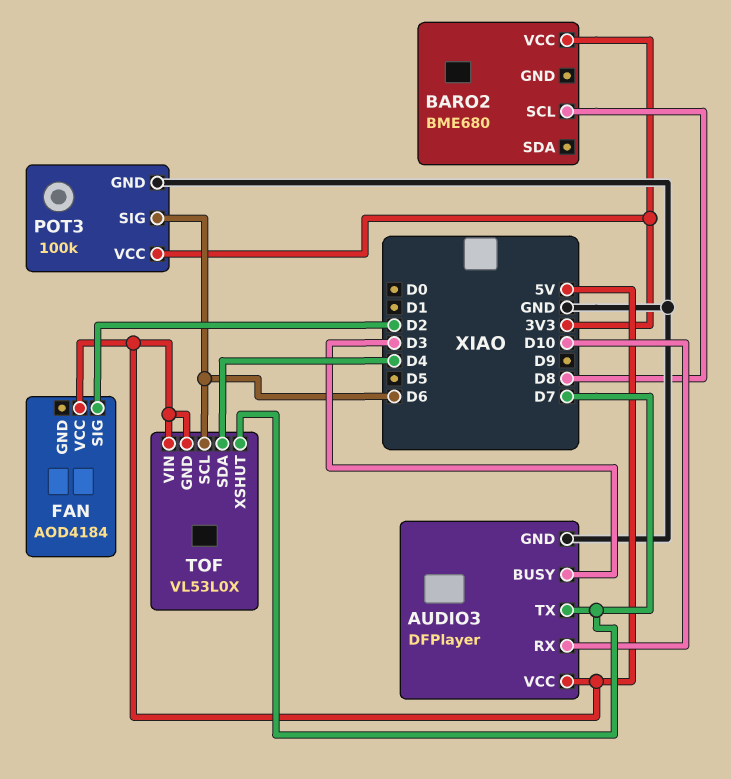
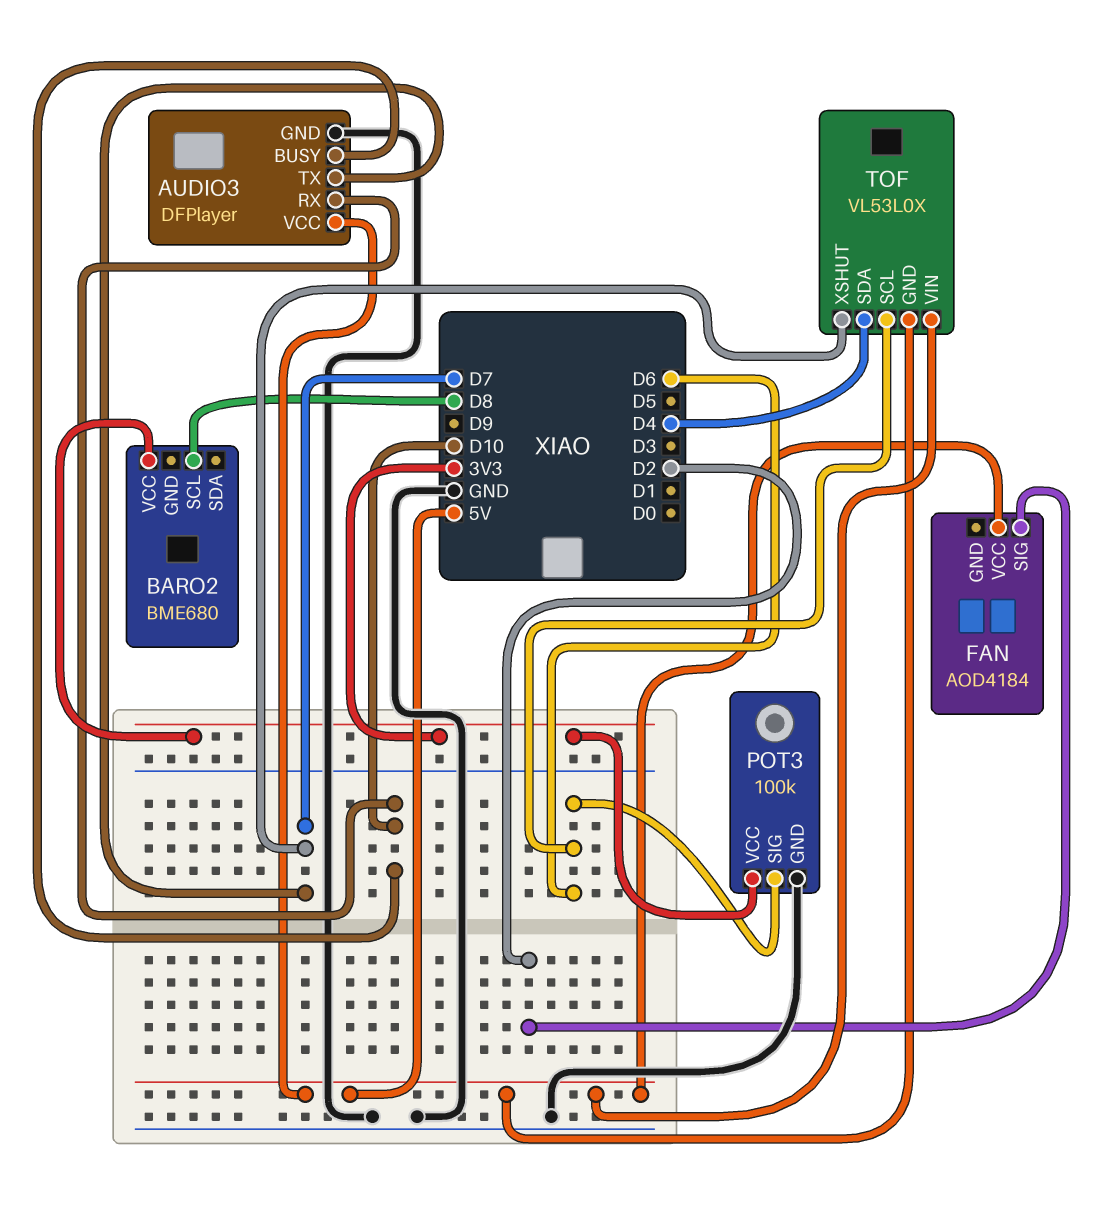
AUDIO3 pin BUSY: D3 -> D10

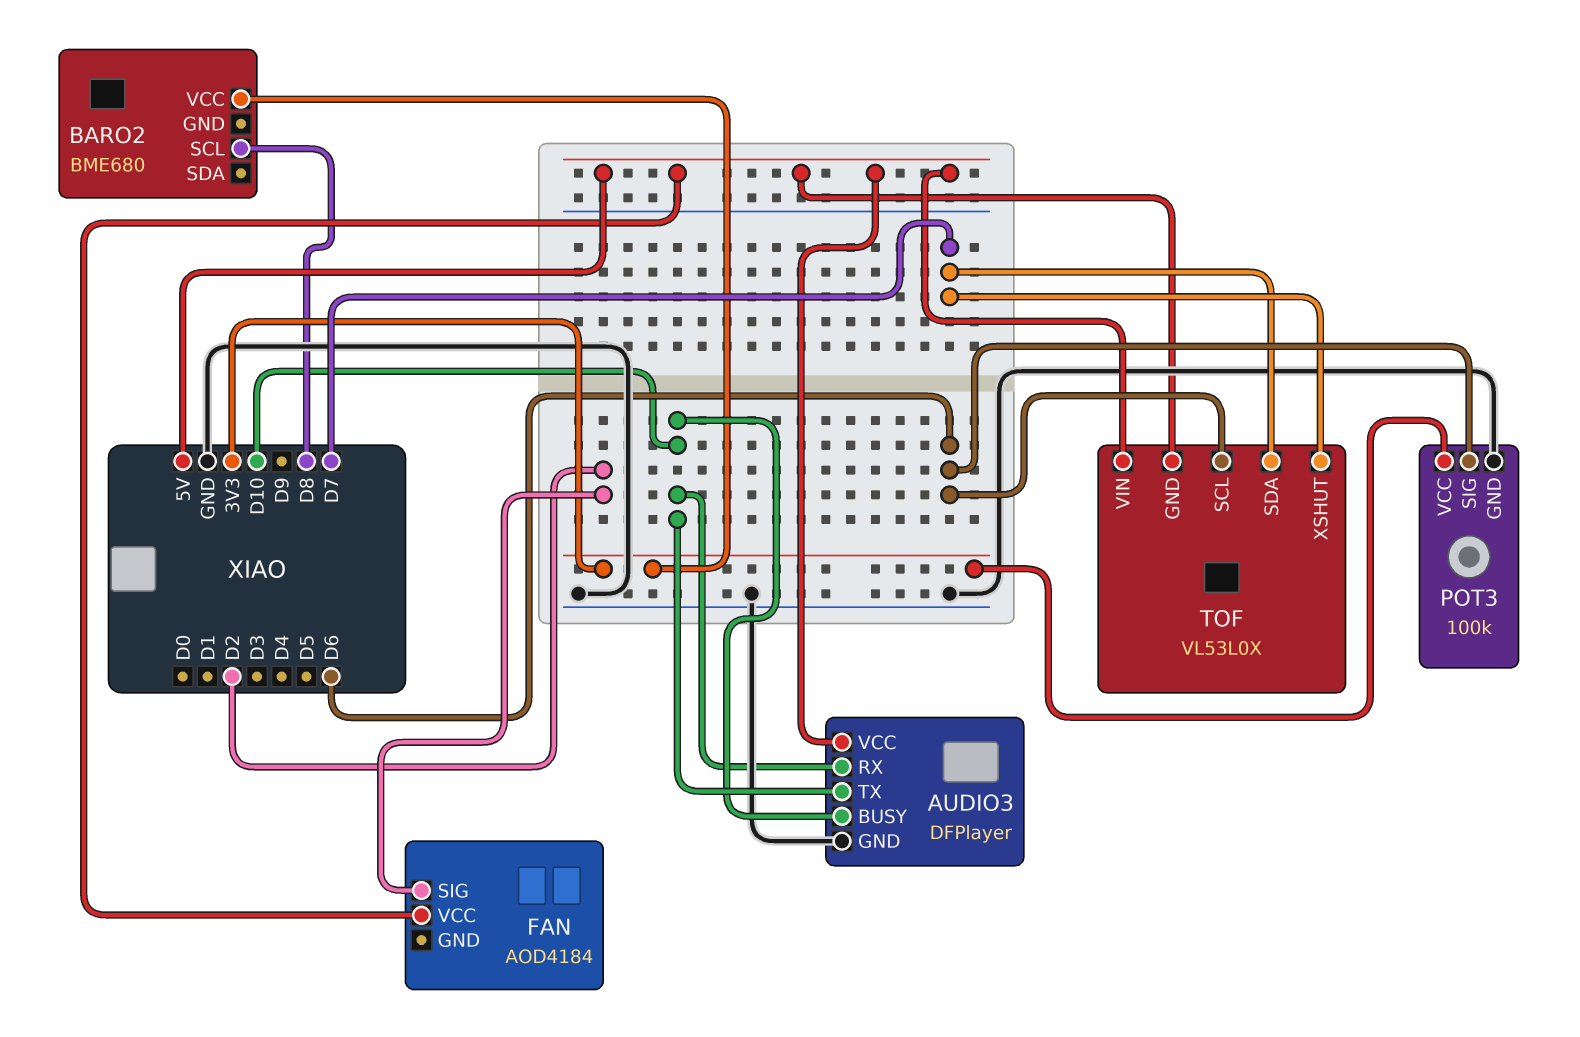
AUDIO3 pin TX: D7 -> D10
TOF pin SDA: D4 -> D7

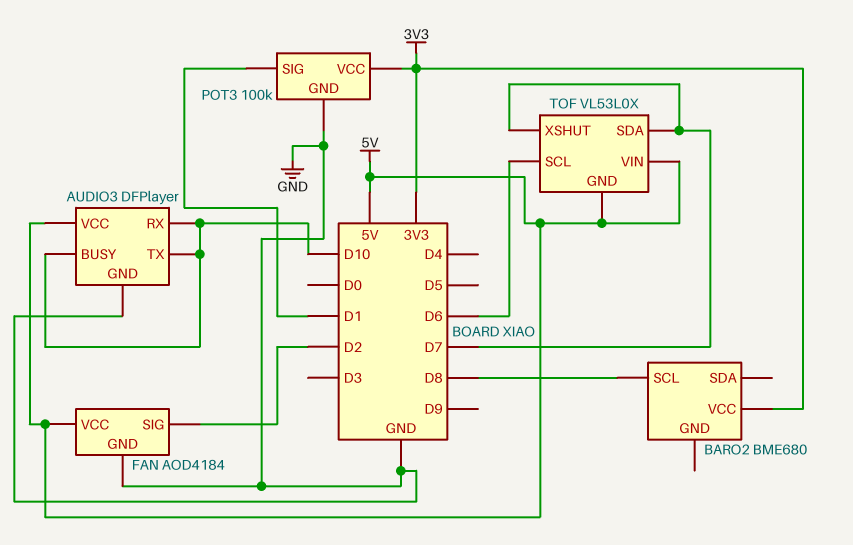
FAN pin GND: none -> GND
POT3 pin SIG: D6 -> D1

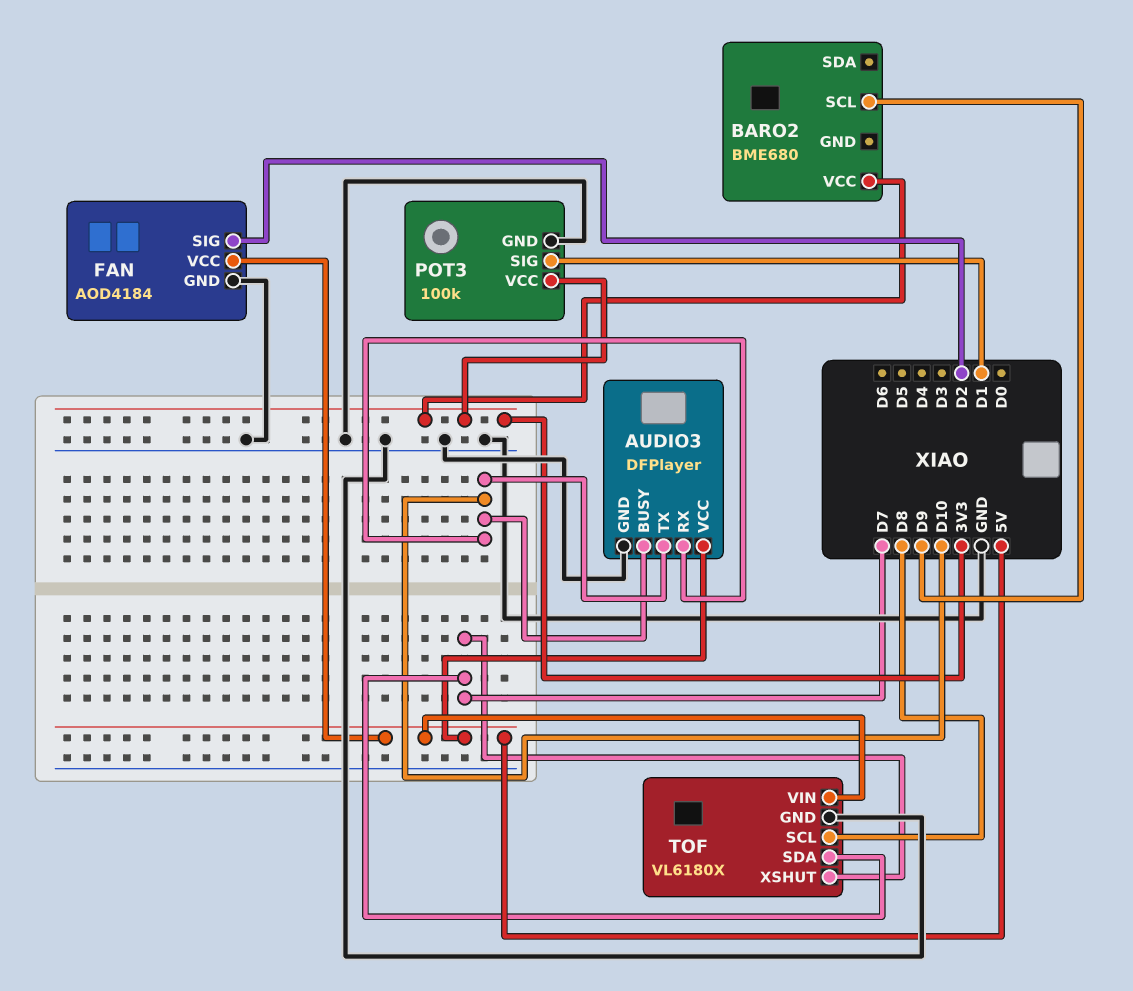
BARO2 pin SCL: D8 -> D9
TOF: VL53L0X -> VL6180X
TOF pin GND: 5V -> GND
TOF pin SCL: D6 -> D8

